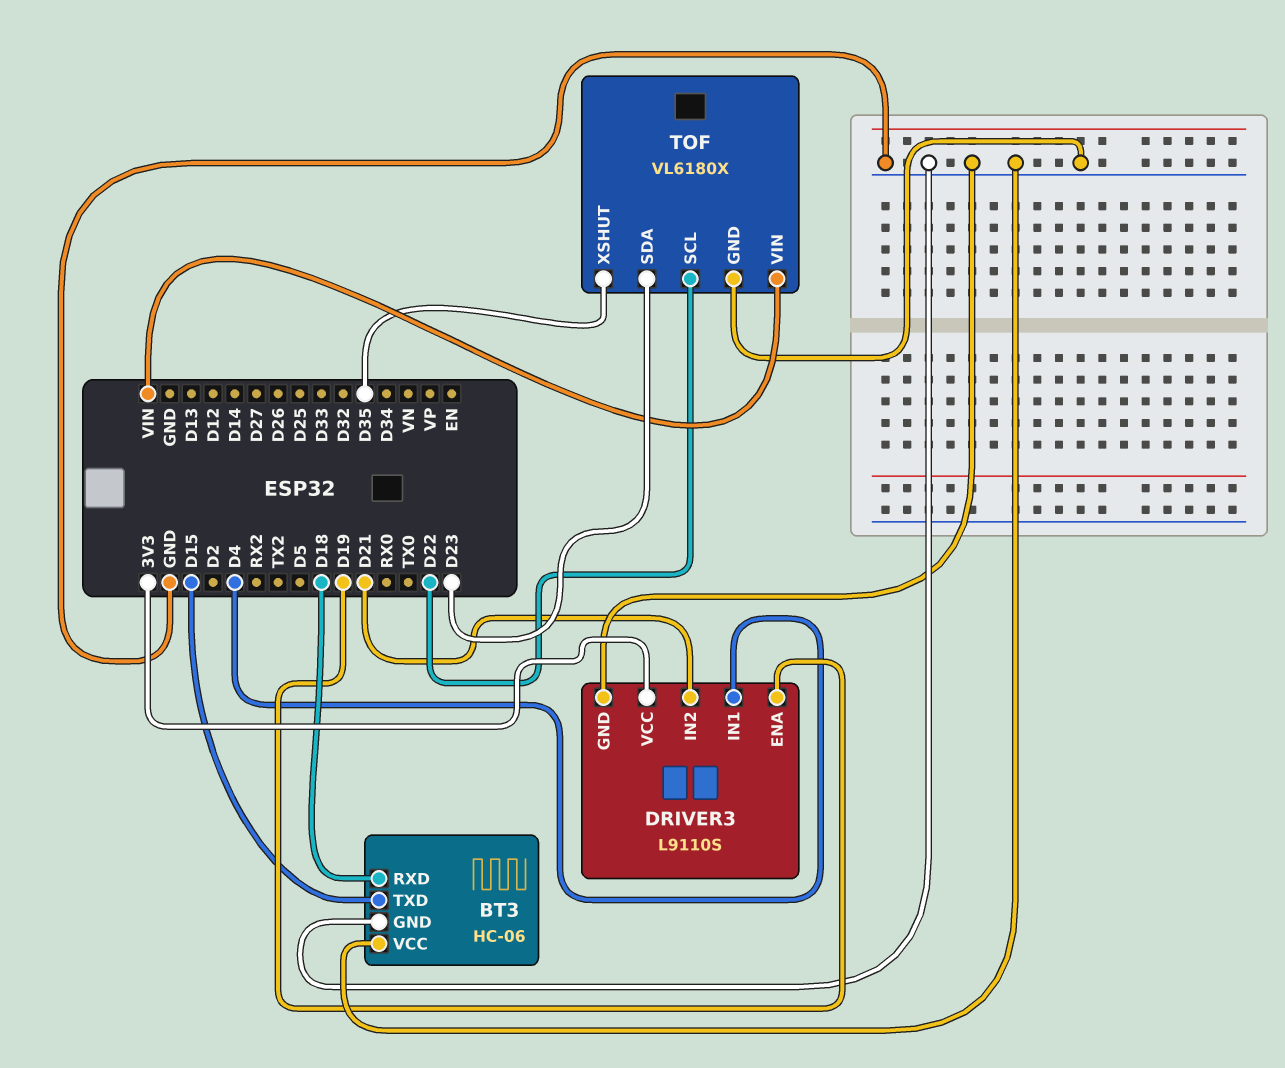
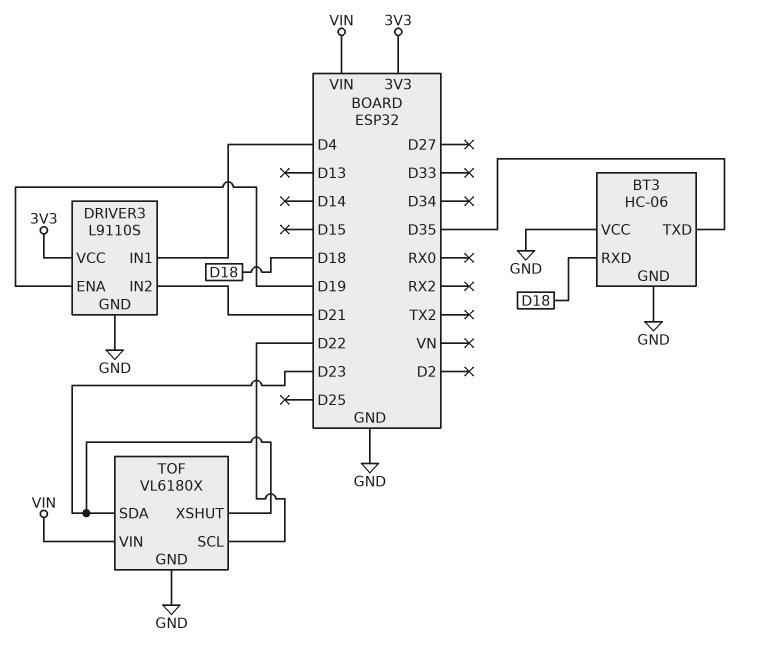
BT3 pin TXD: D15 -> D35
TOF pin XSHUT: D35 -> D23

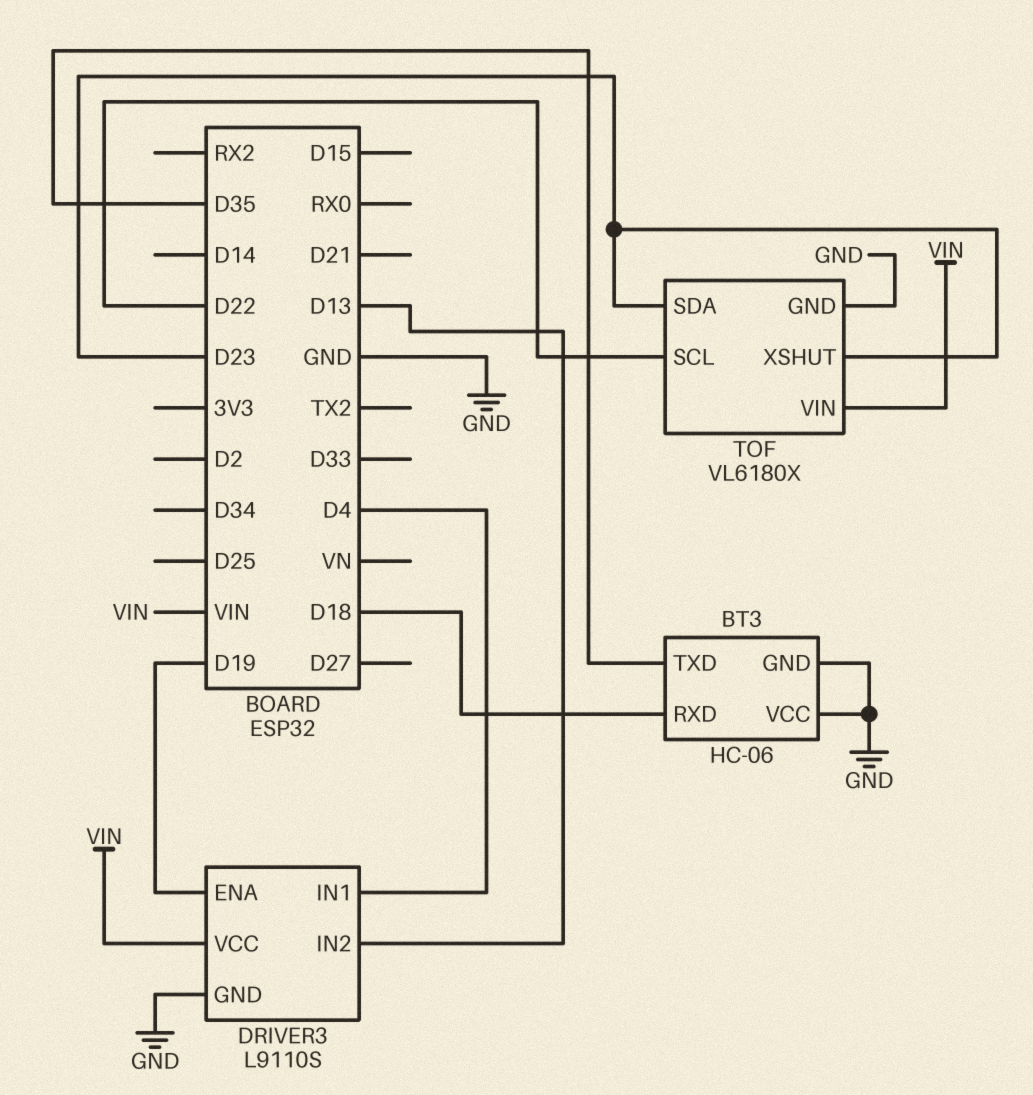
DRIVER3 pin IN2: D21 -> D13
DRIVER3 pin VCC: 3V3 -> VIN

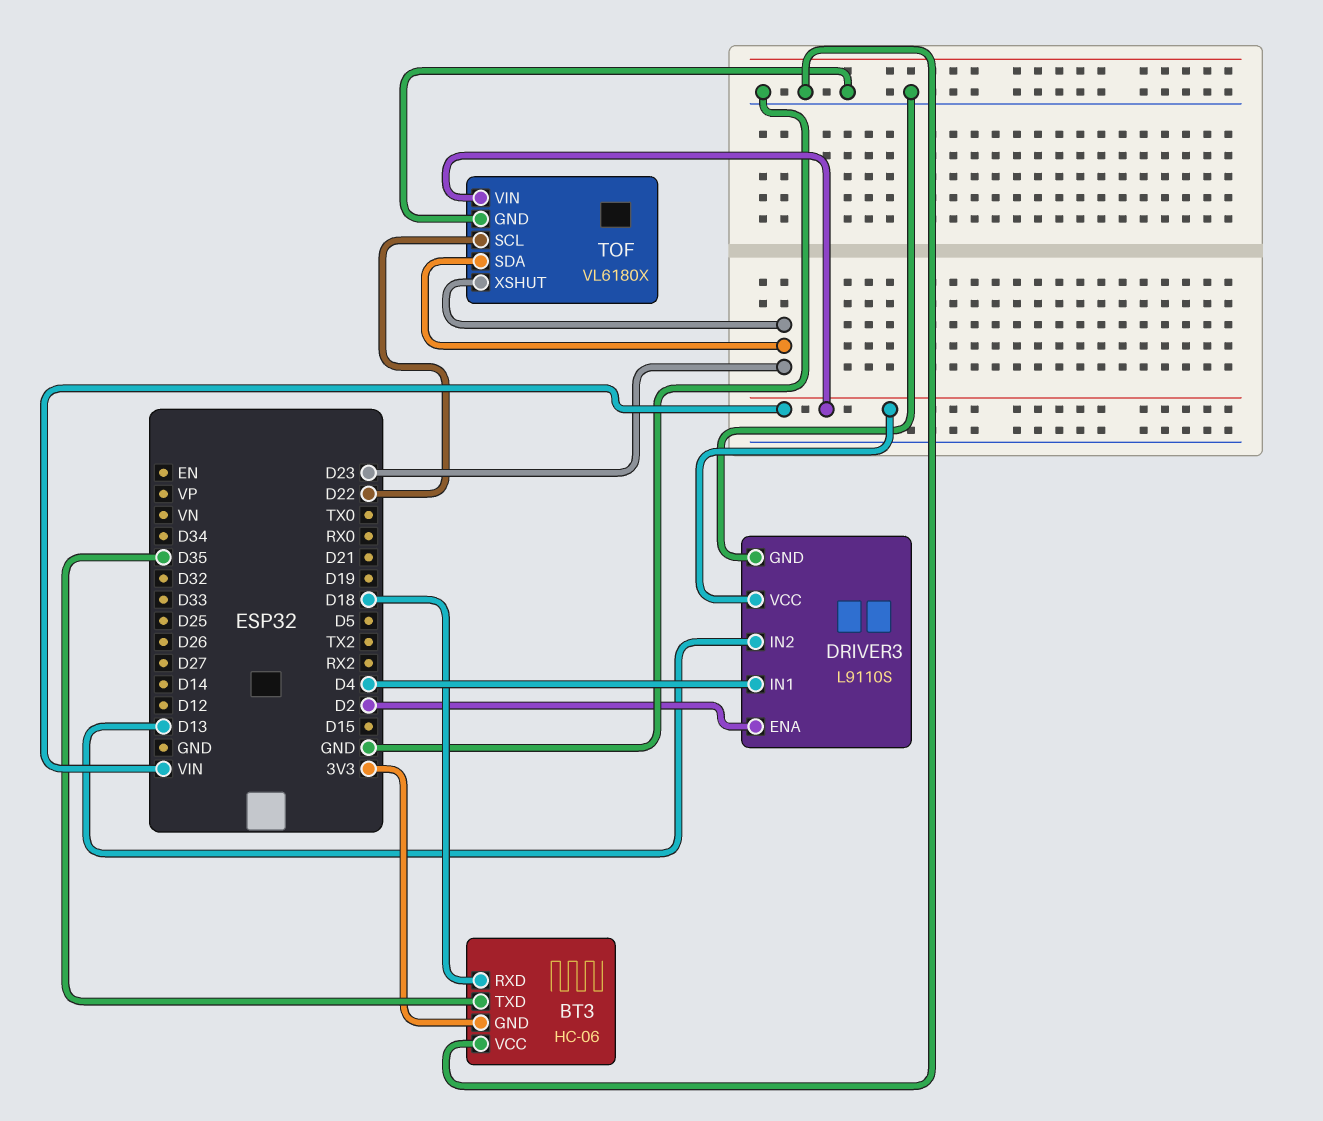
BT3 pin GND: GND -> 3V3
DRIVER3 pin ENA: D19 -> D2

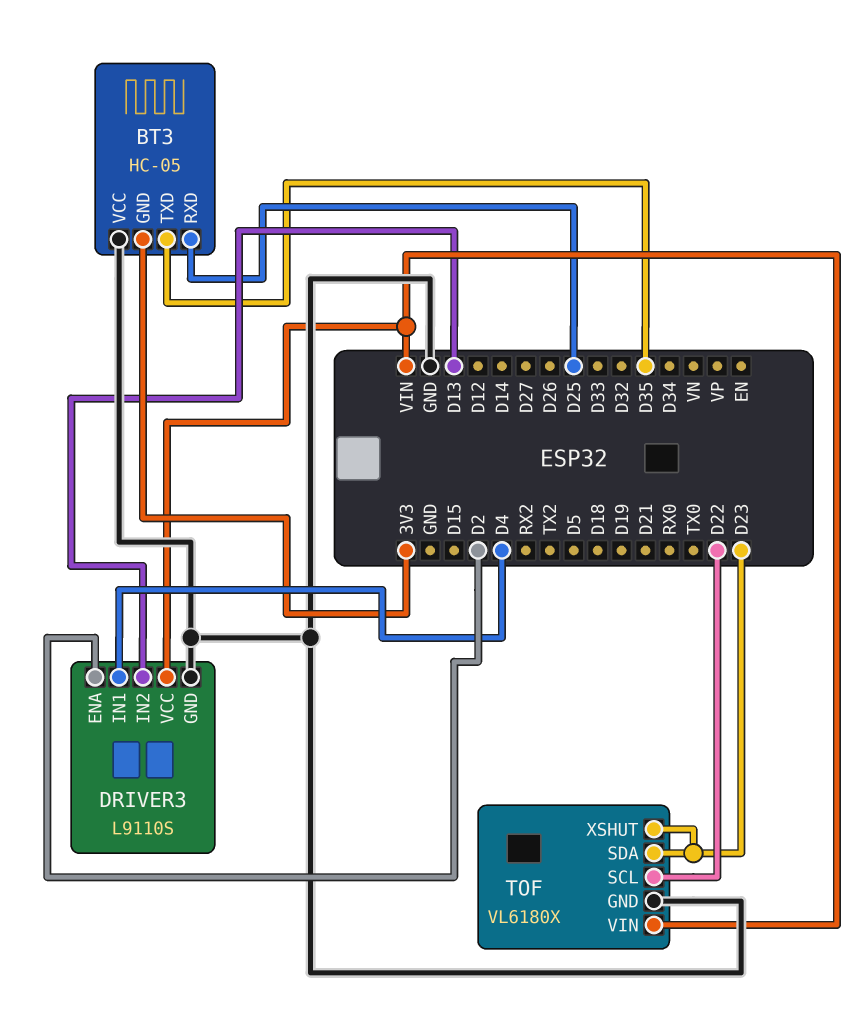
BT3: HC-06 -> HC-05
BT3 pin RXD: D18 -> D25

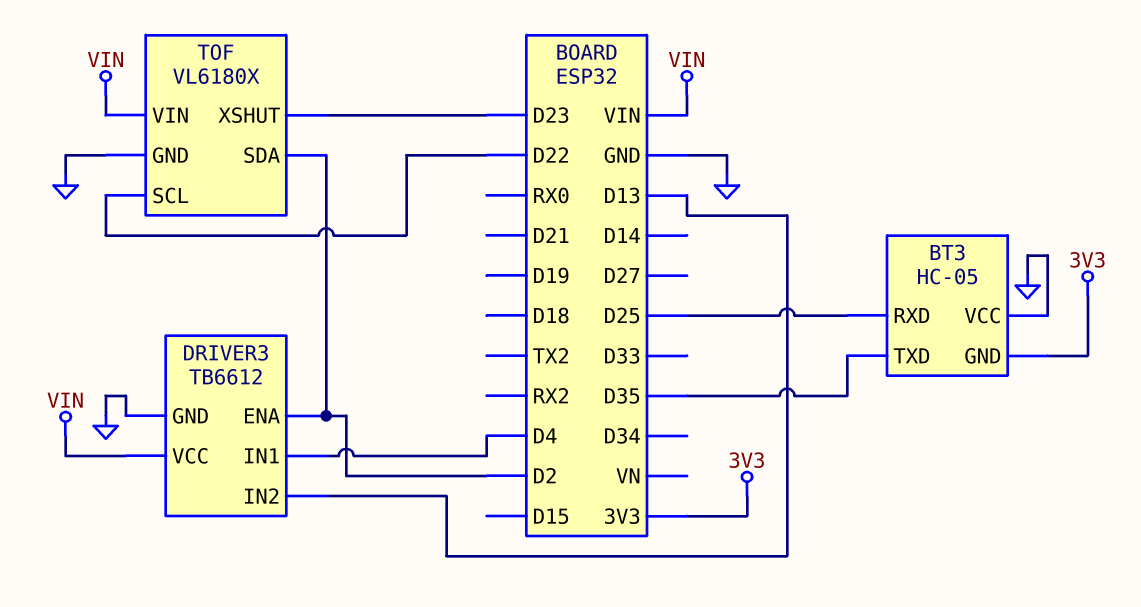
DRIVER3: L9110S -> TB6612
TOF pin SDA: D23 -> D2

